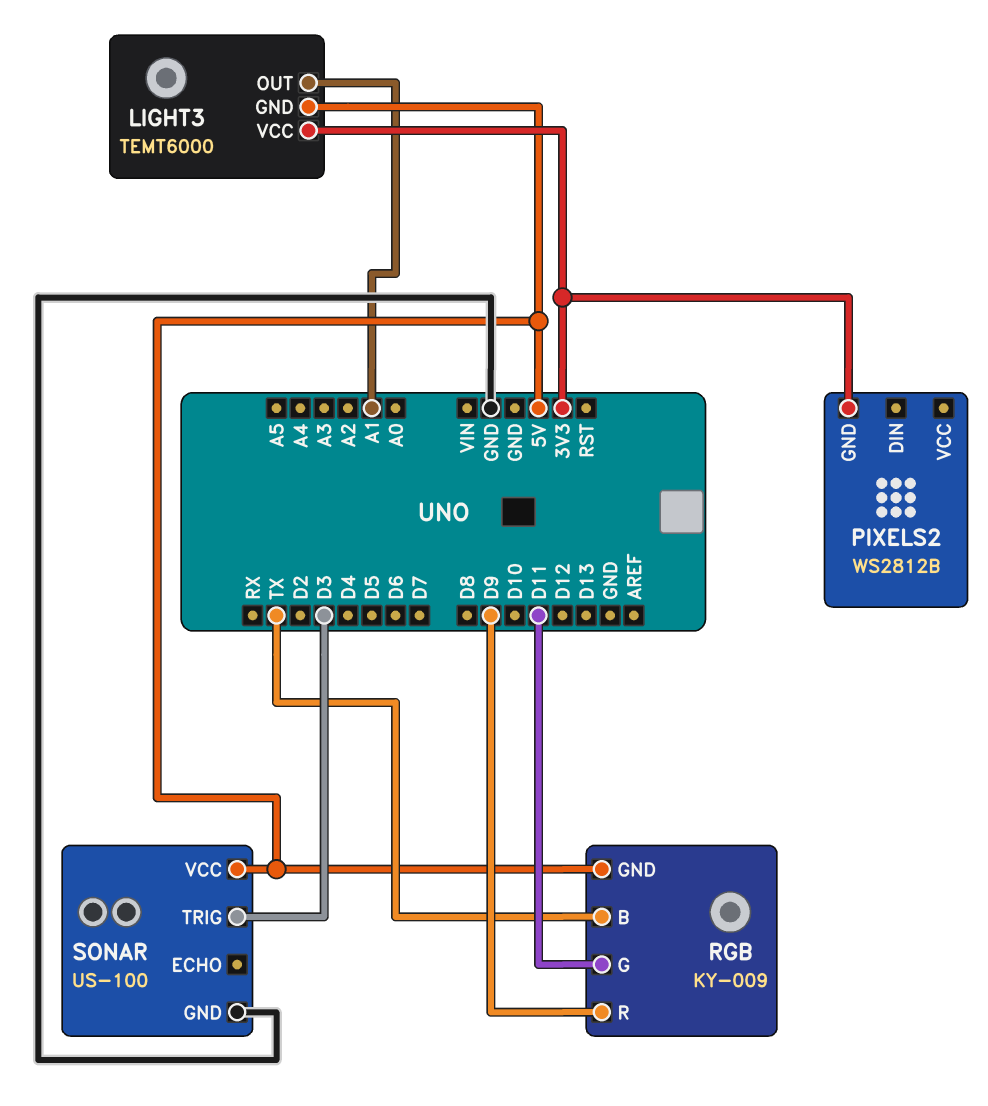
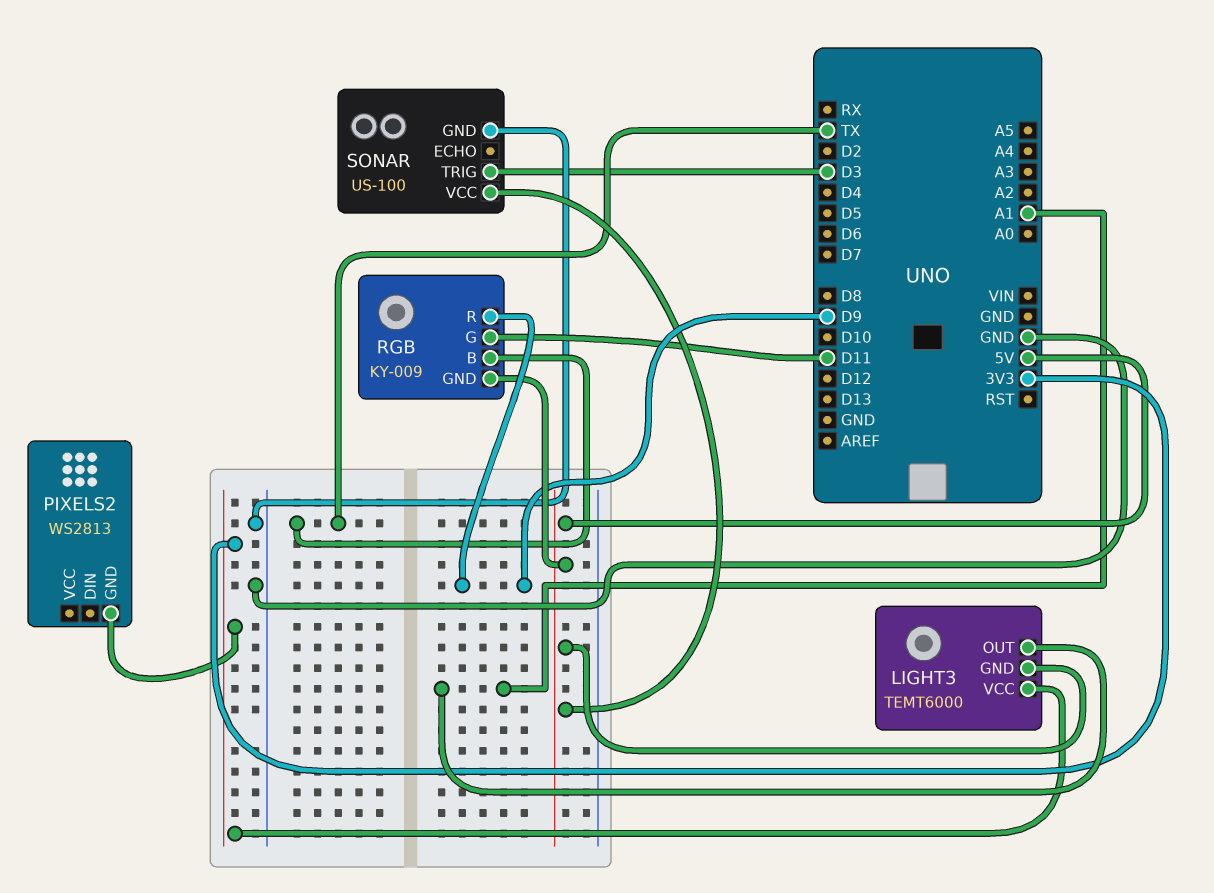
PIXELS2: WS2812B -> WS2813

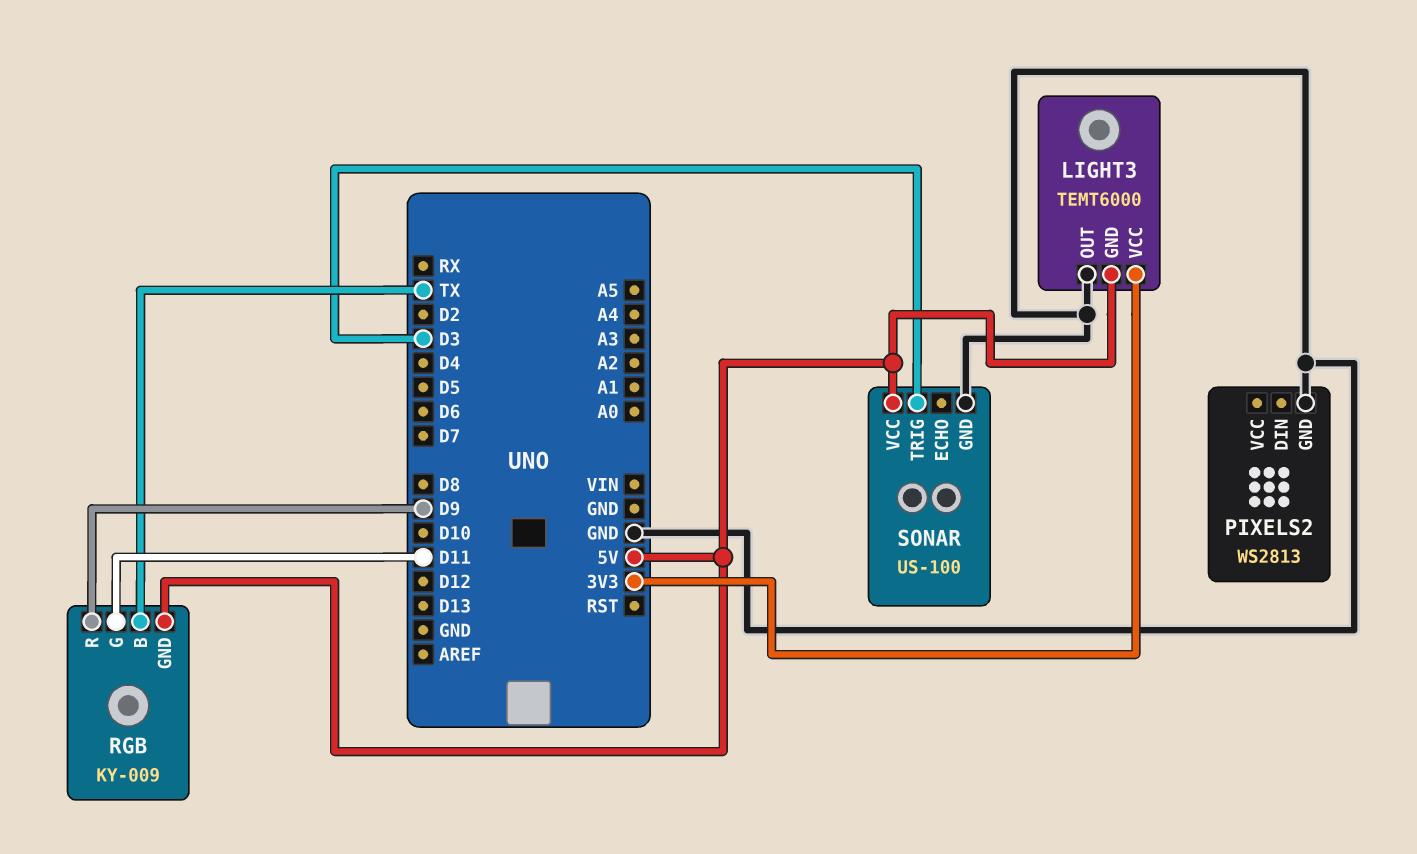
LIGHT3 pin OUT: A1 -> GND
PIXELS2 pin GND: 3V3 -> GND

